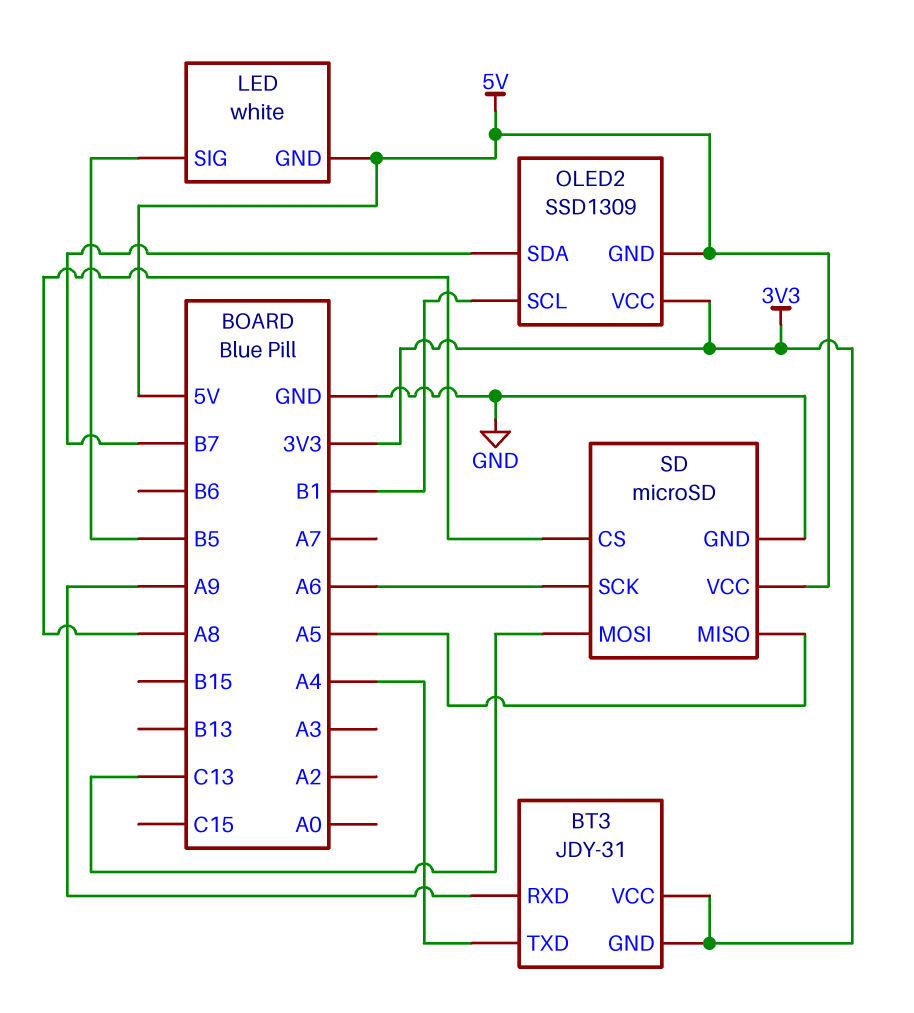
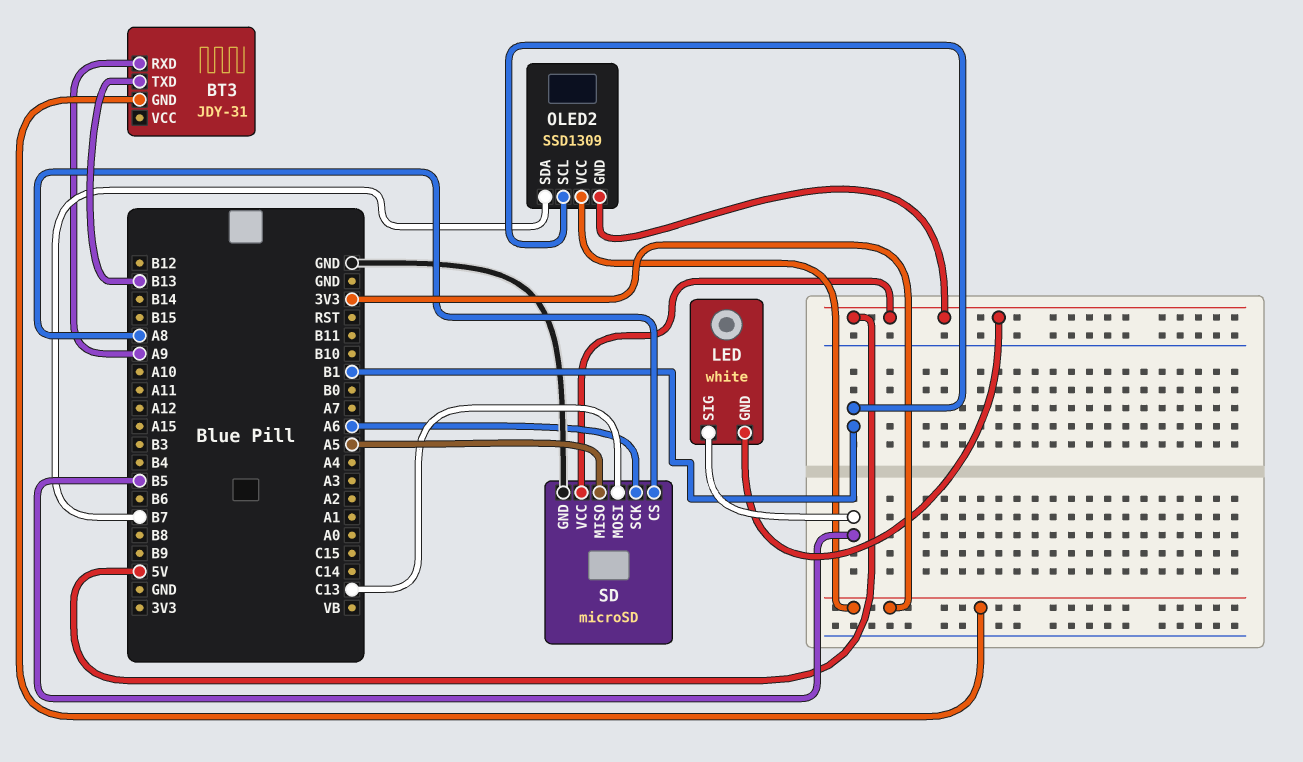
BT3 pin TXD: A4 -> B13
BT3 pin VCC: 3V3 -> none

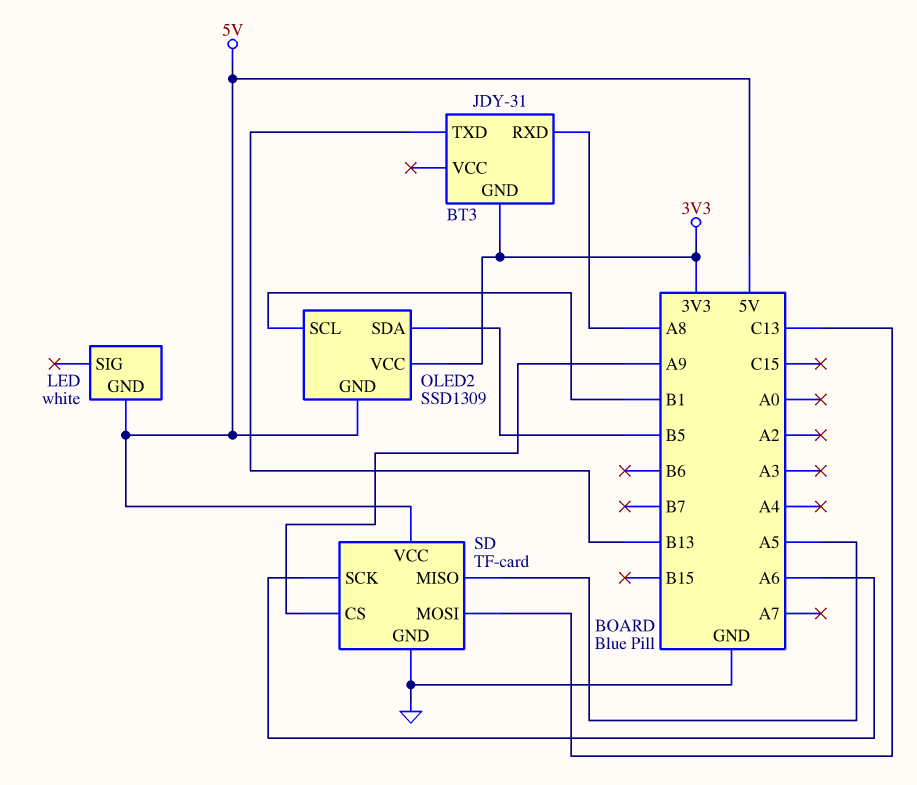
BT3 pin RXD: A9 -> A8
LED pin SIG: B5 -> none
OLED2 pin SDA: B7 -> B5
SD: microSD -> TF-card
SD pin CS: A8 -> A9

